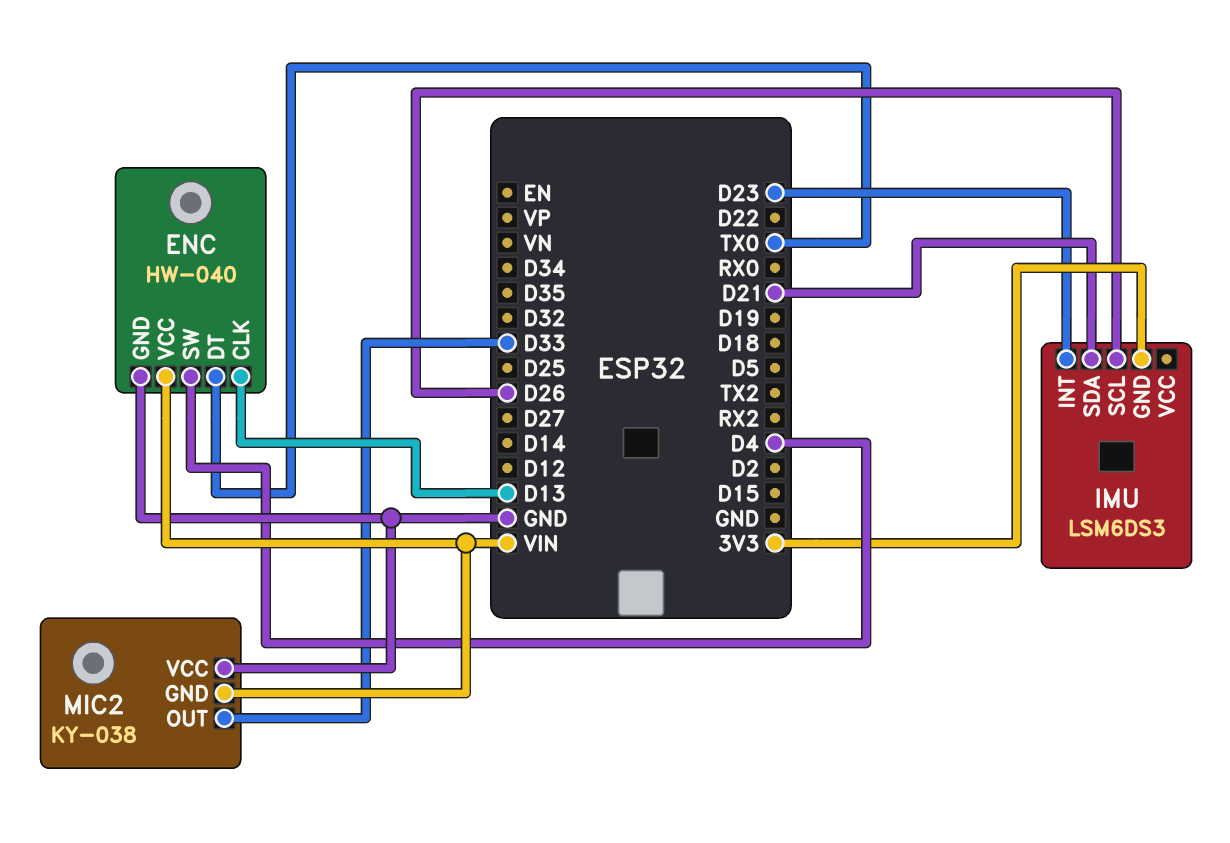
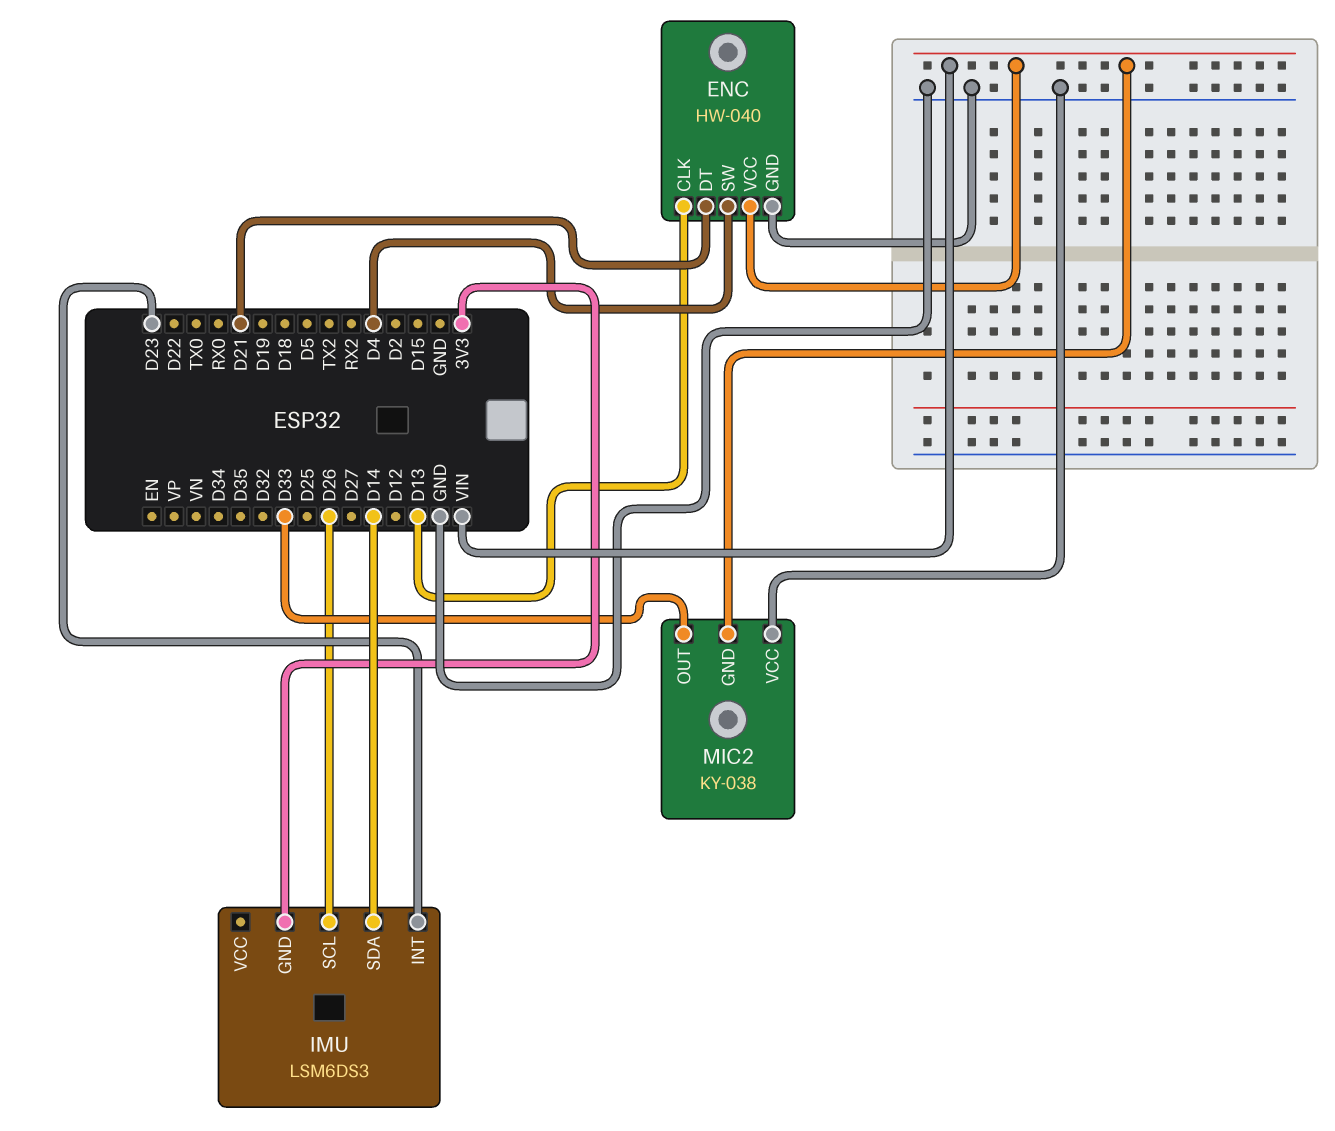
ENC pin DT: TX0 -> D21
IMU pin SDA: D21 -> D14

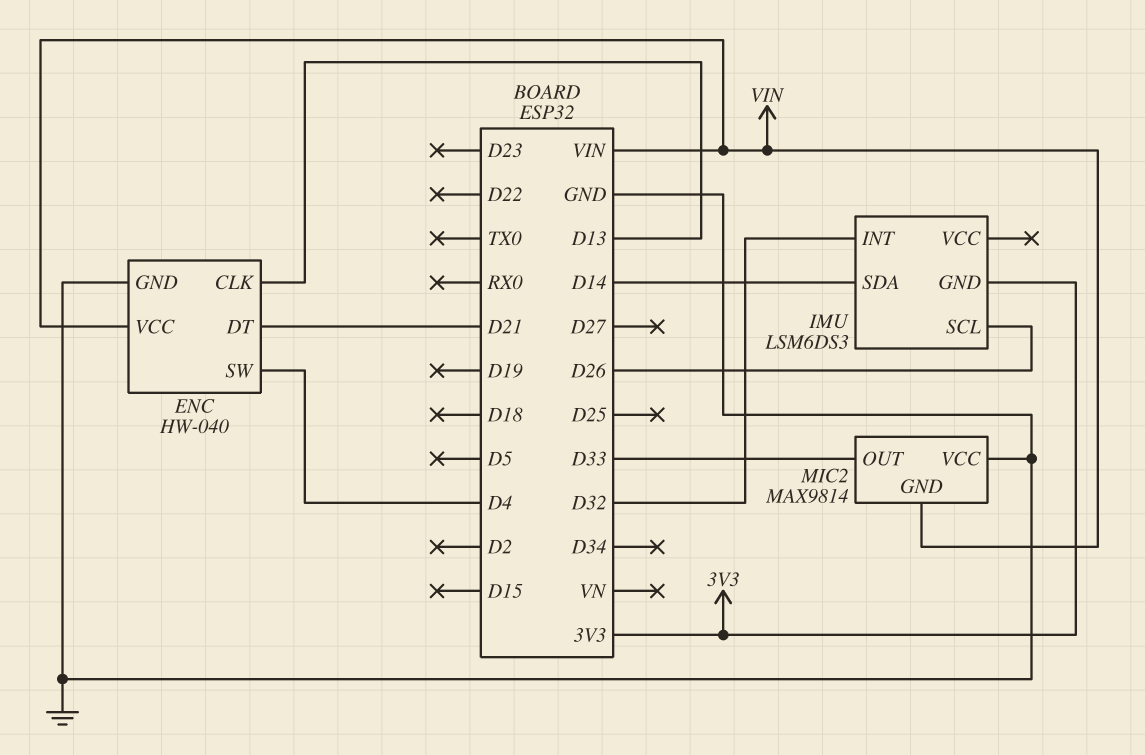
IMU pin INT: D23 -> D32
MIC2: KY-038 -> MAX9814

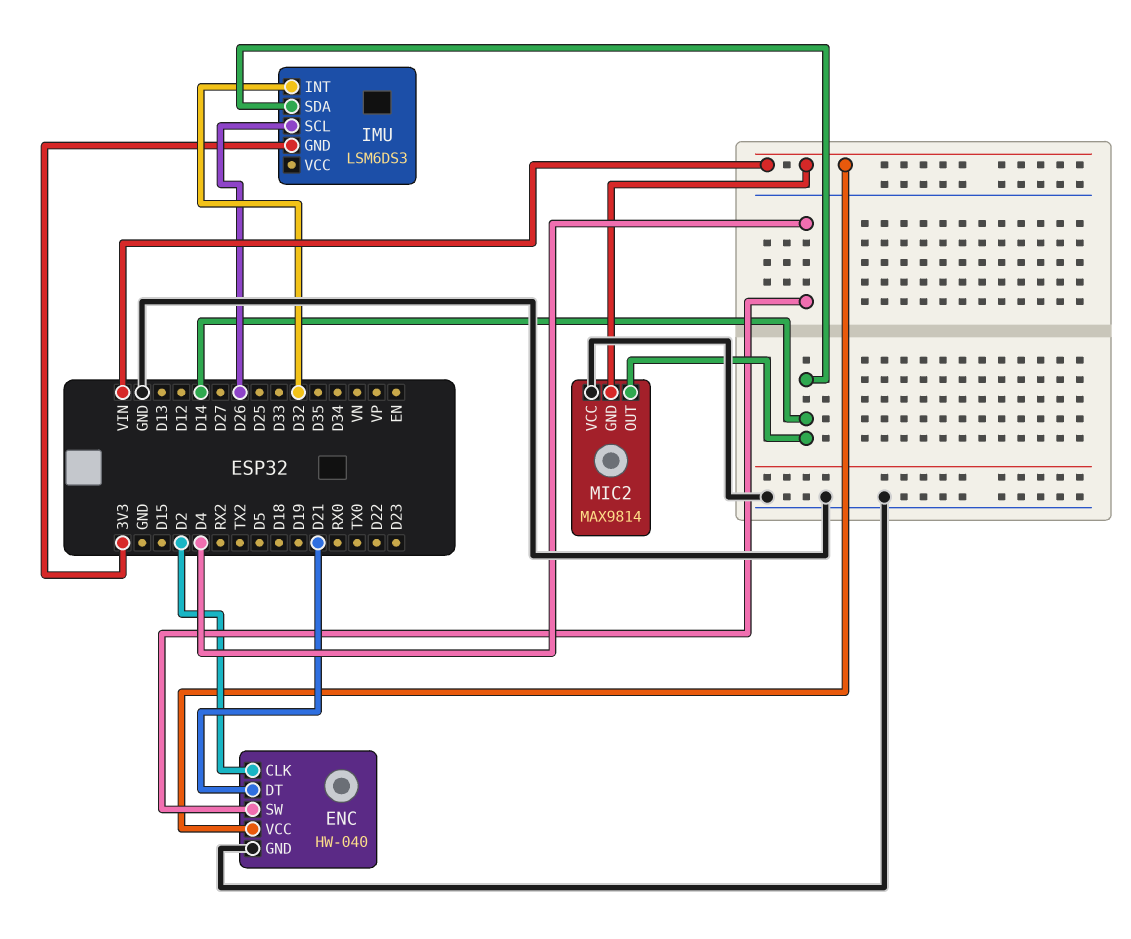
ENC pin CLK: D13 -> D2
MIC2 pin OUT: D33 -> D14

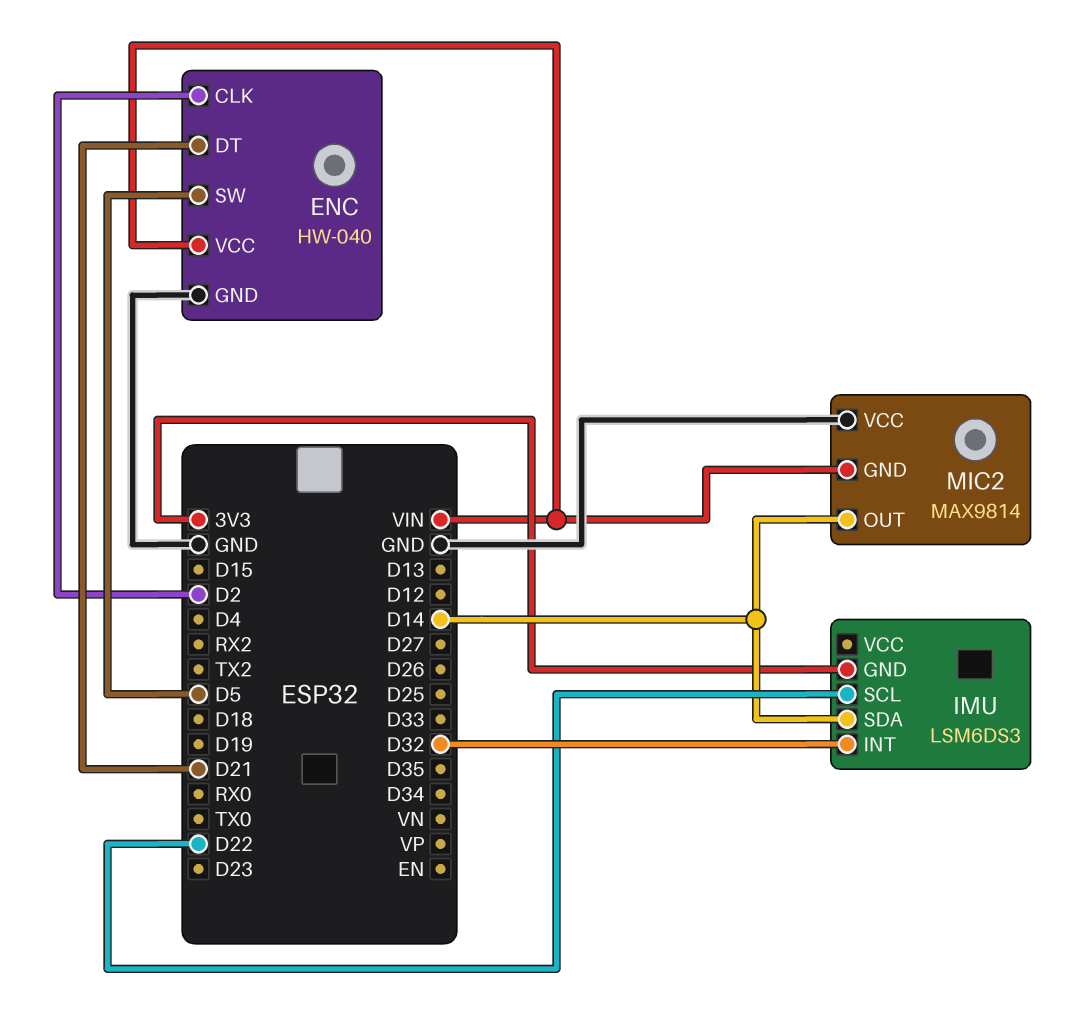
ENC pin SW: D4 -> D5
IMU pin SCL: D26 -> D22

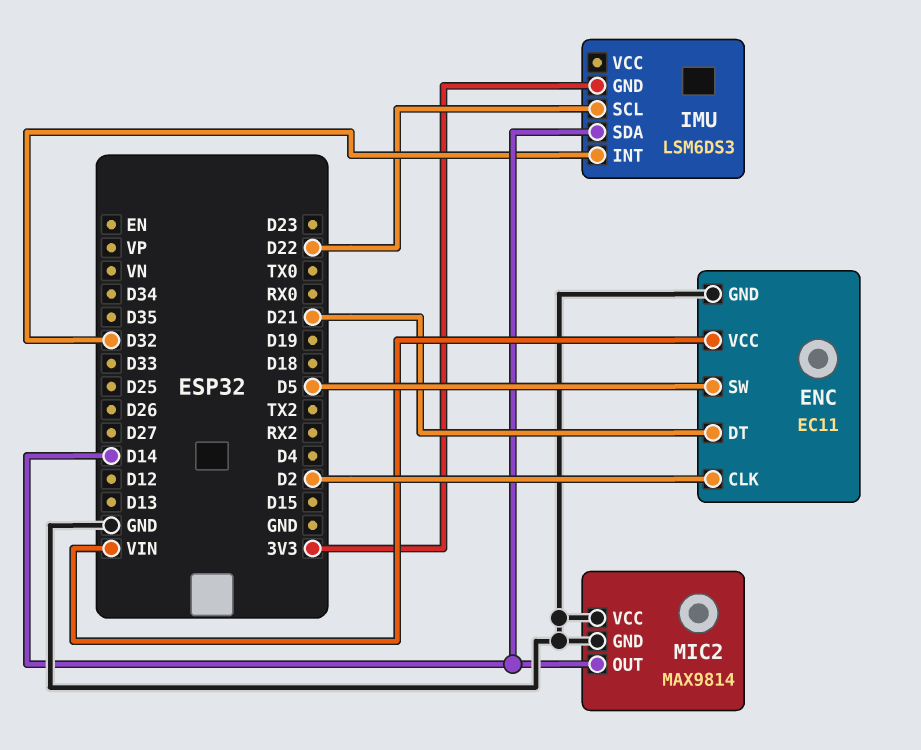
ENC: HW-040 -> EC11
MIC2 pin GND: VIN -> GND

